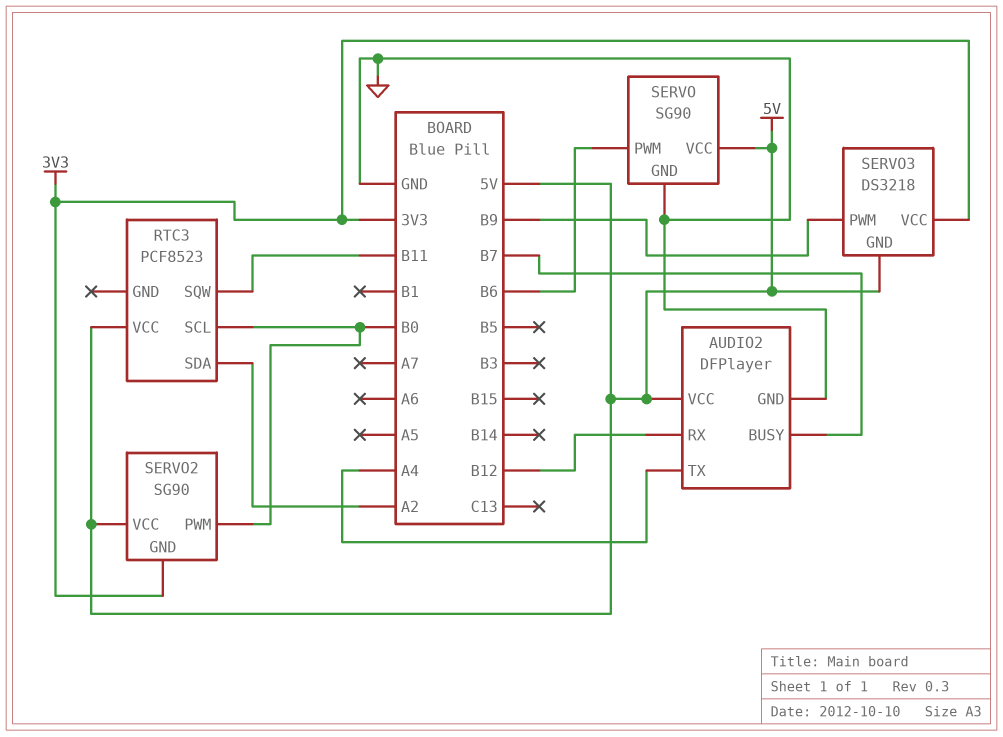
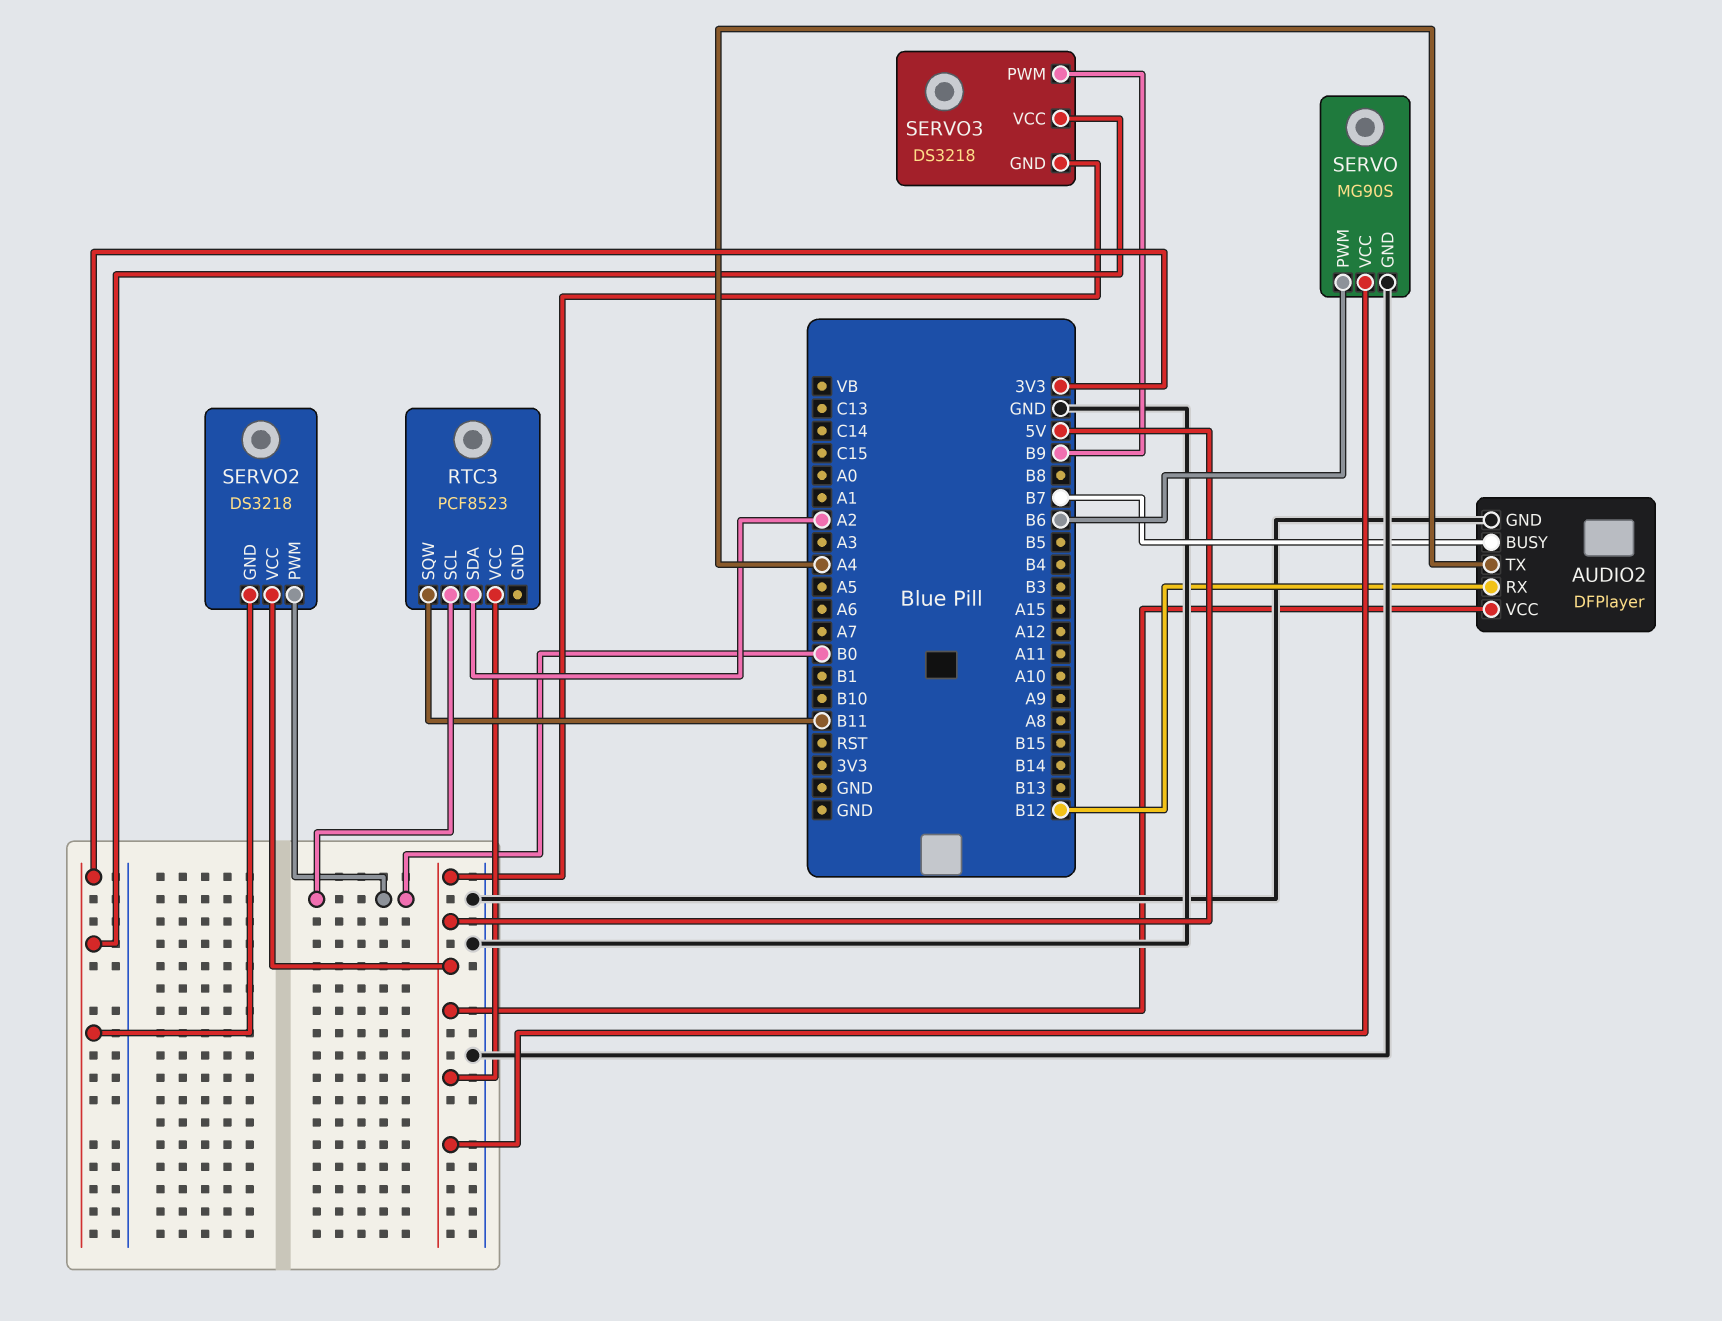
SERVO: SG90 -> MG90S
SERVO2: SG90 -> DS3218

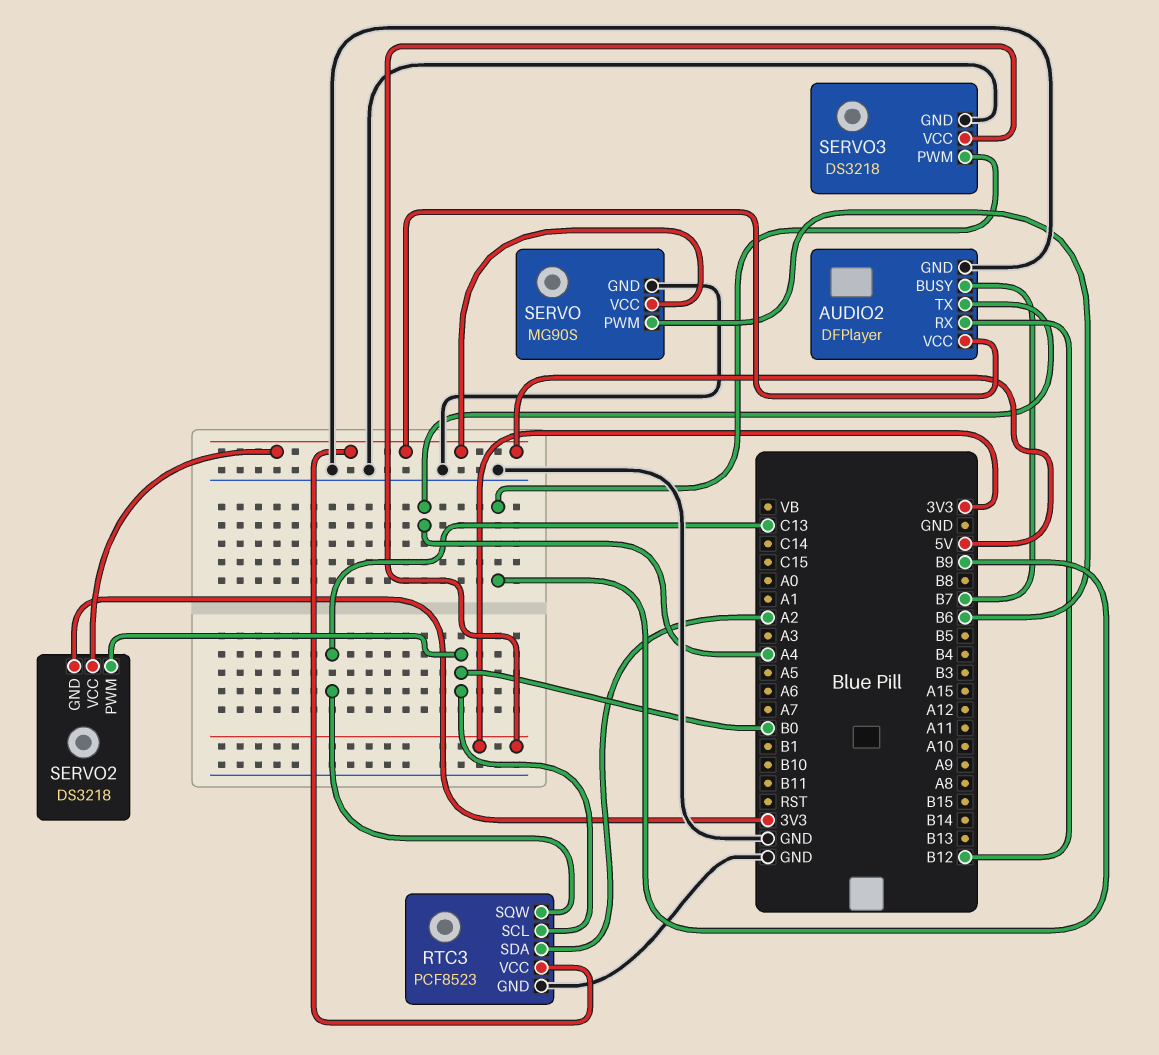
RTC3 pin GND: none -> GND
RTC3 pin SQW: B11 -> C13
SERVO3 pin GND: 5V -> GND

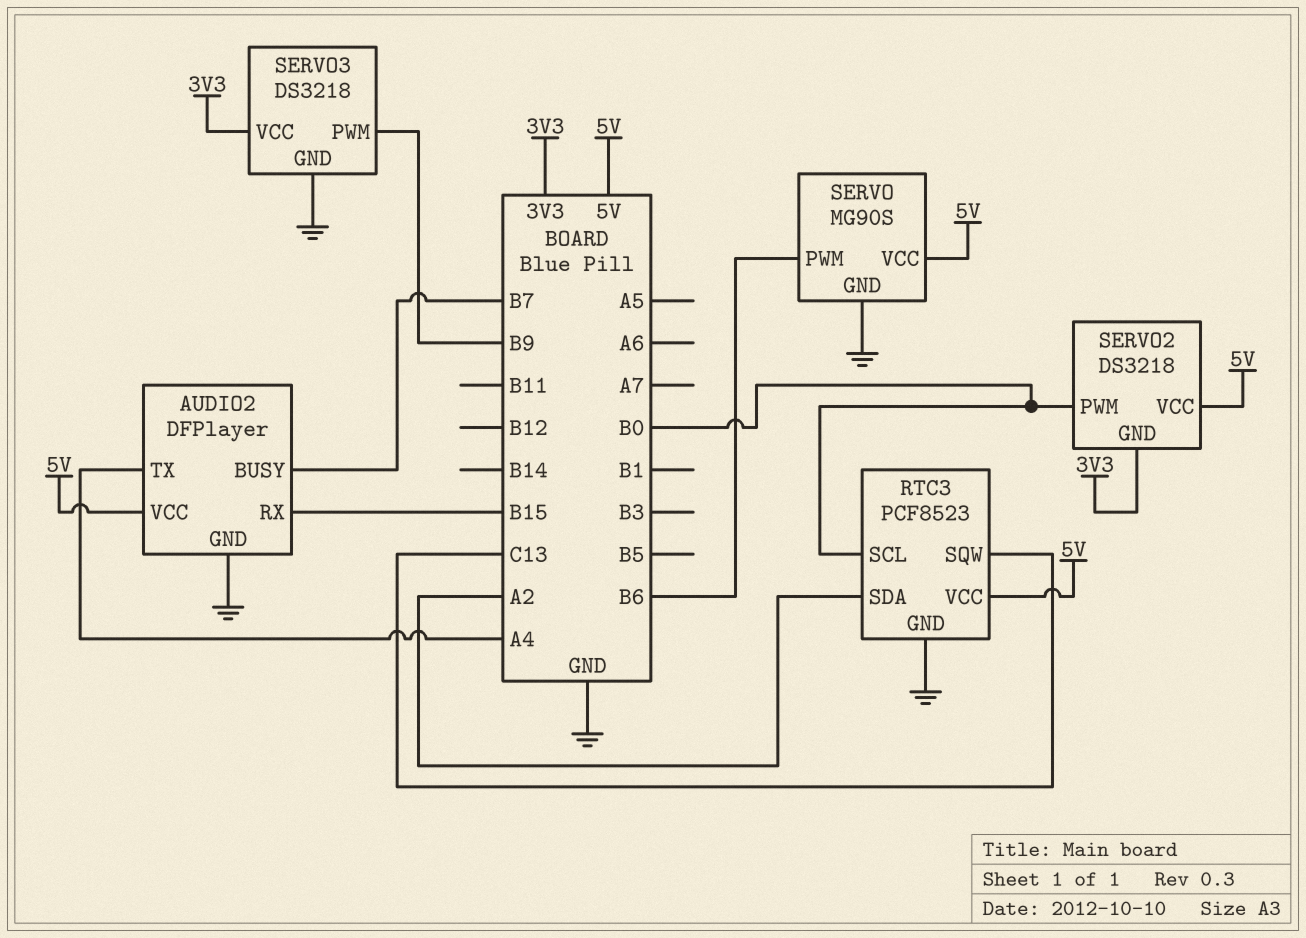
AUDIO2 pin RX: B12 -> B15

